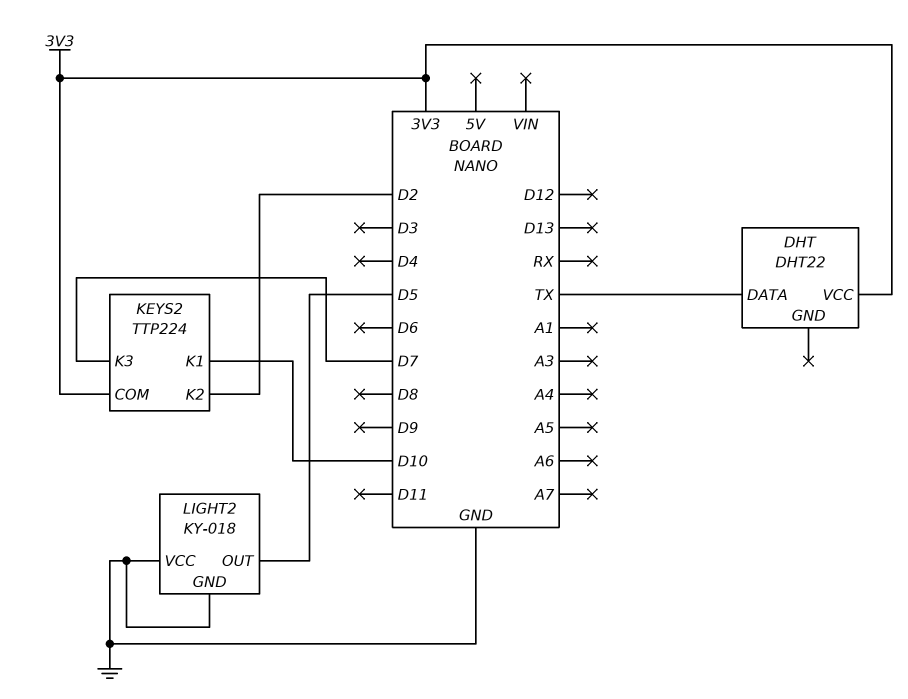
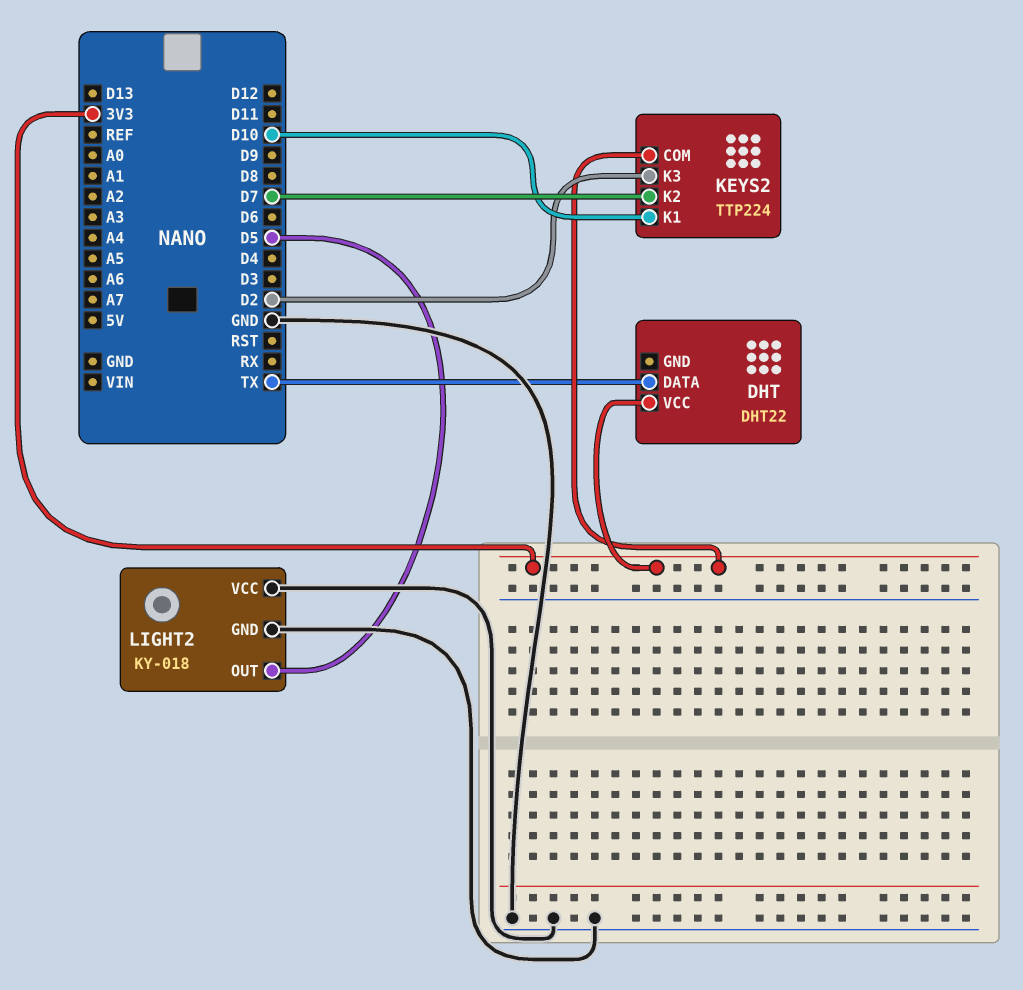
KEYS2 pin K2: D2 -> D7
KEYS2 pin K3: D7 -> D2

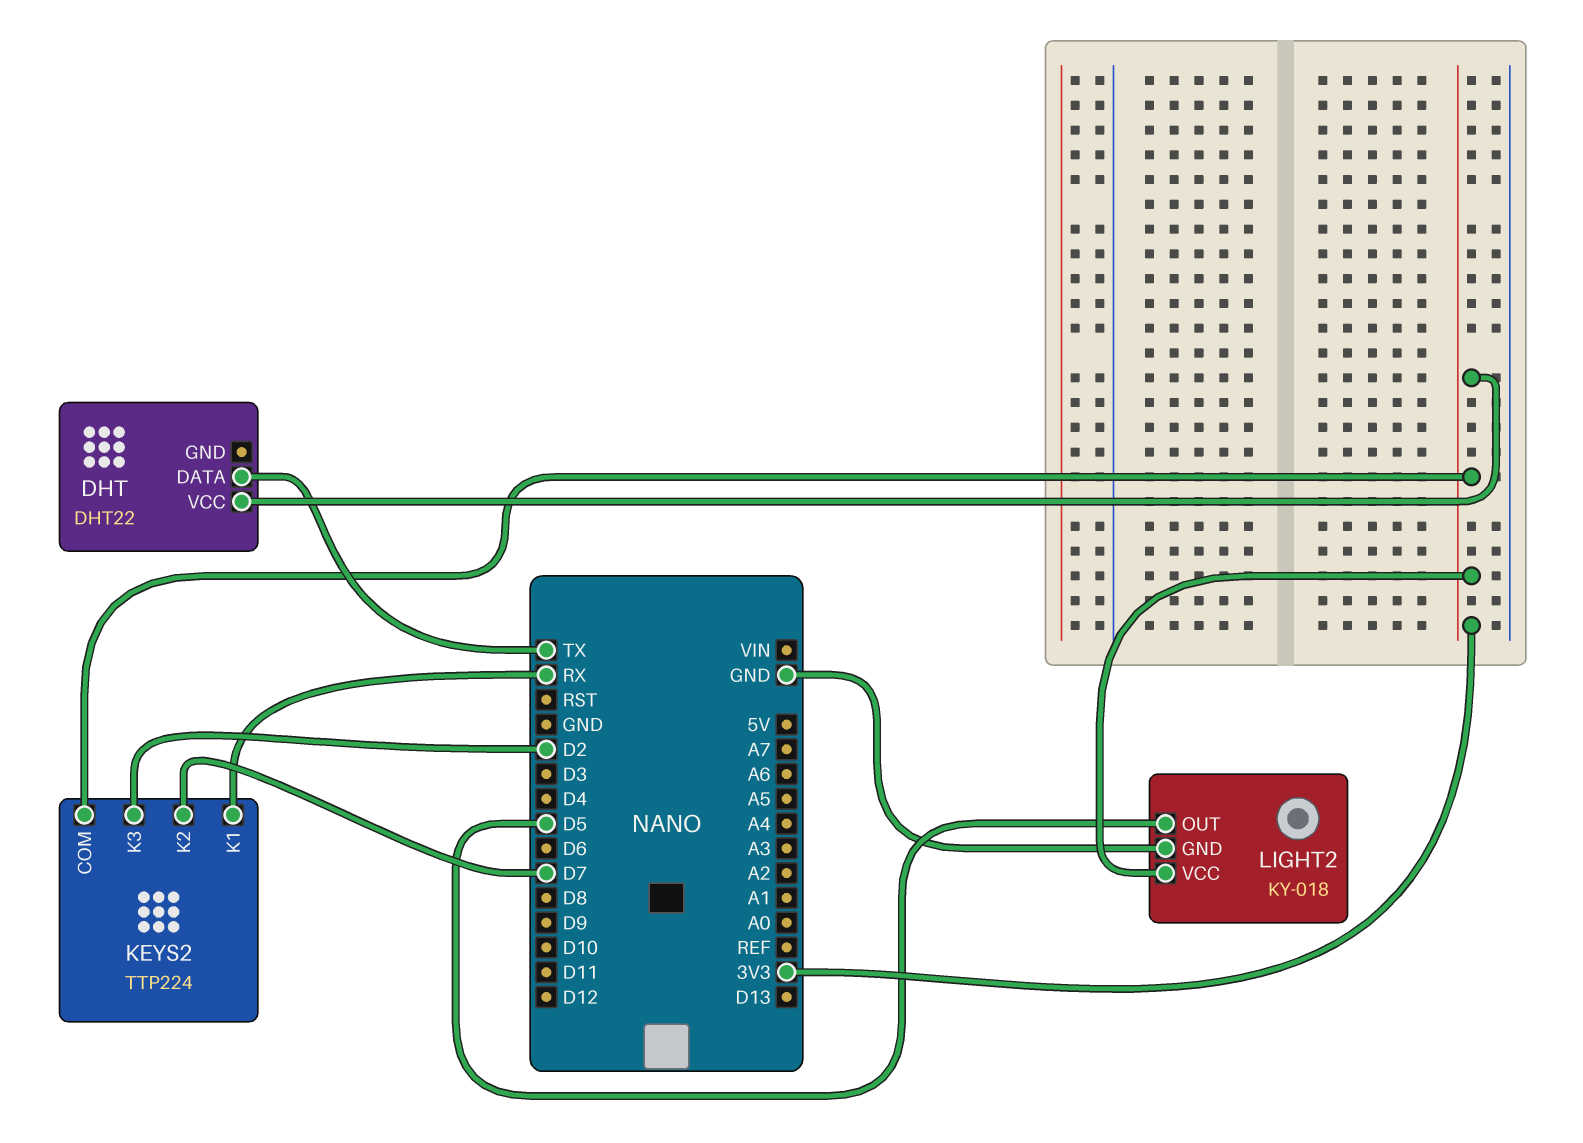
KEYS2 pin K1: D10 -> RX
LIGHT2 pin VCC: GND -> 3V3

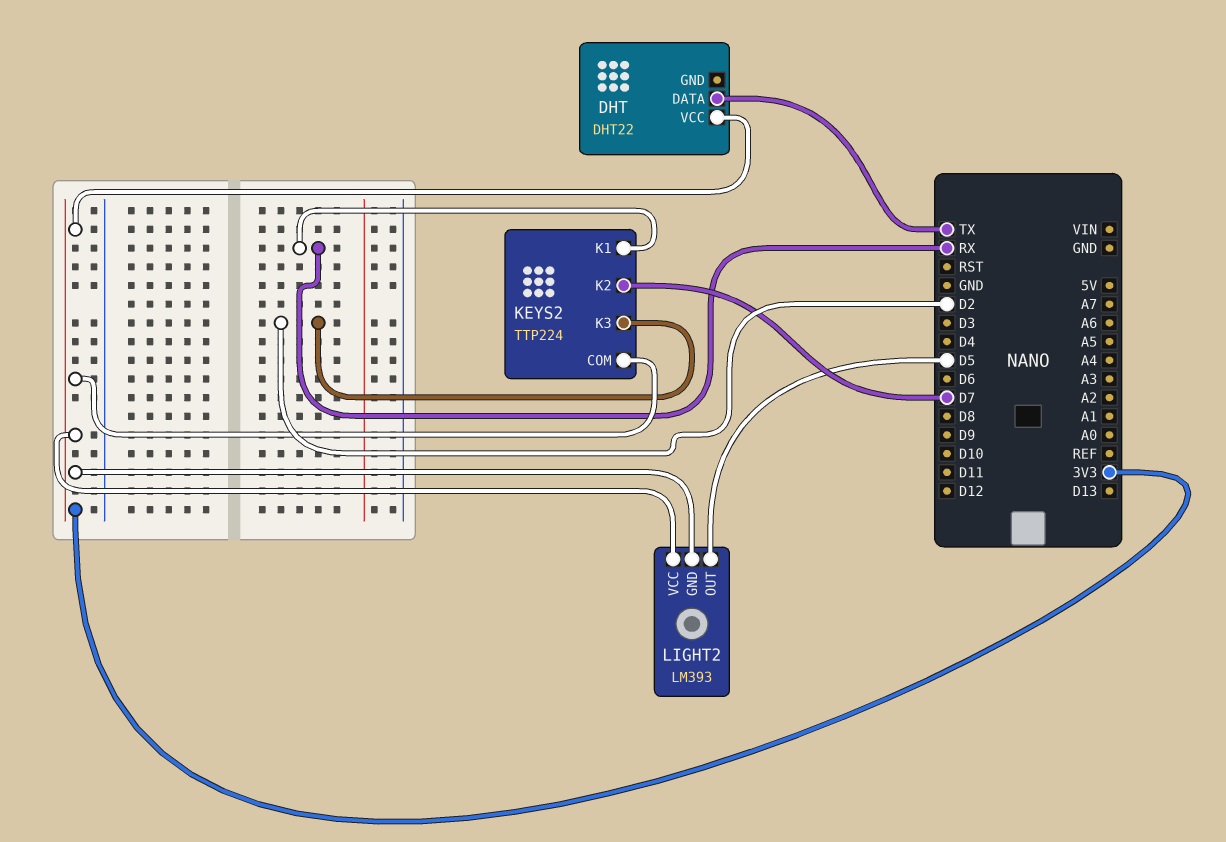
LIGHT2: KY-018 -> LM393
LIGHT2 pin GND: GND -> 3V3

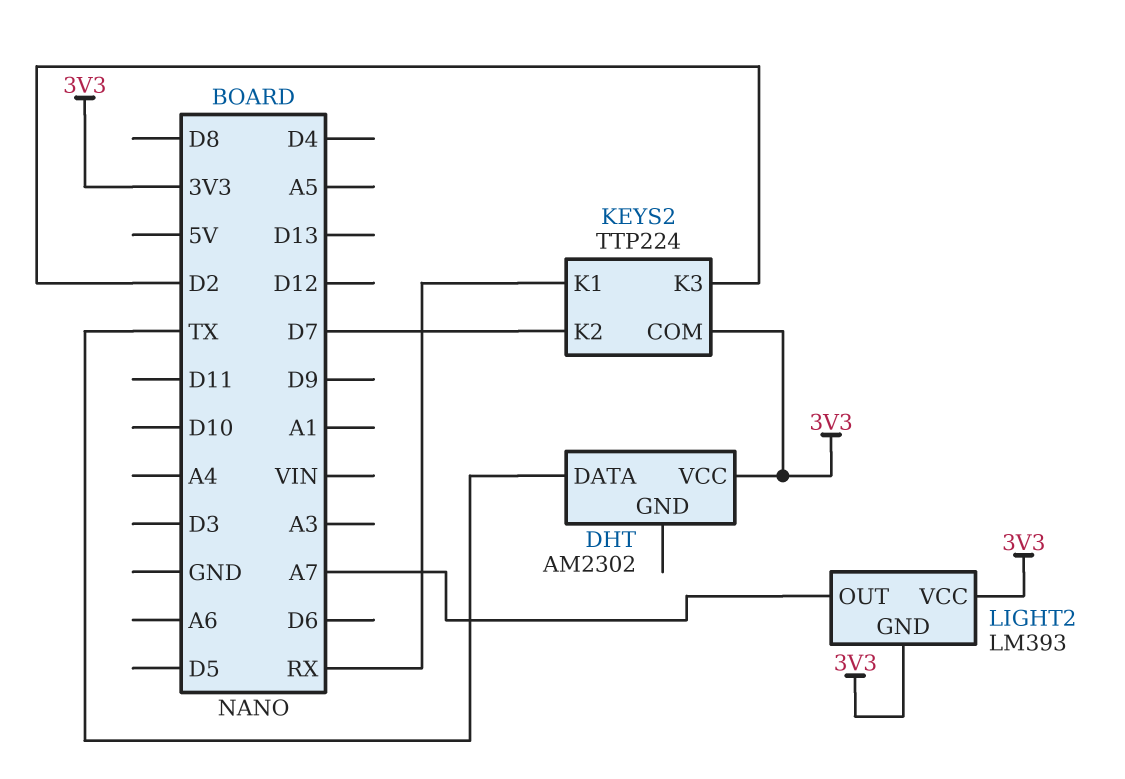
DHT: DHT22 -> AM2302
LIGHT2 pin OUT: D5 -> A7

